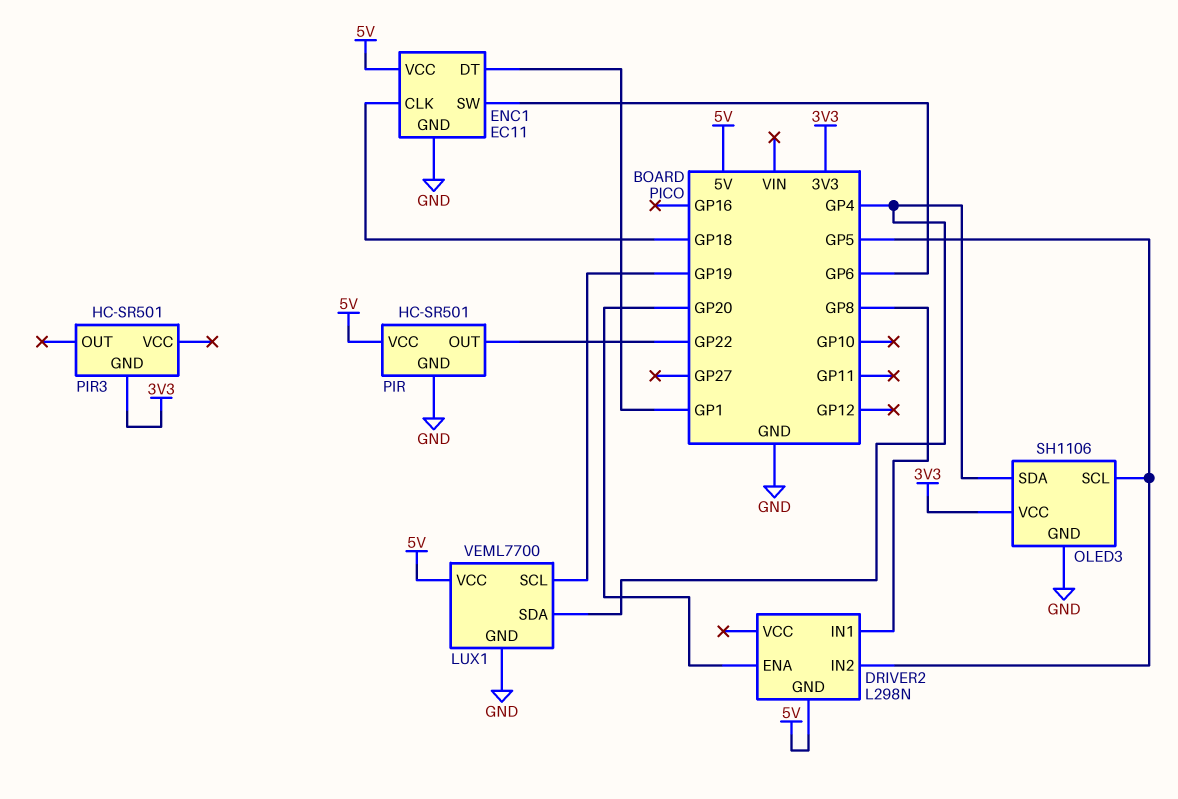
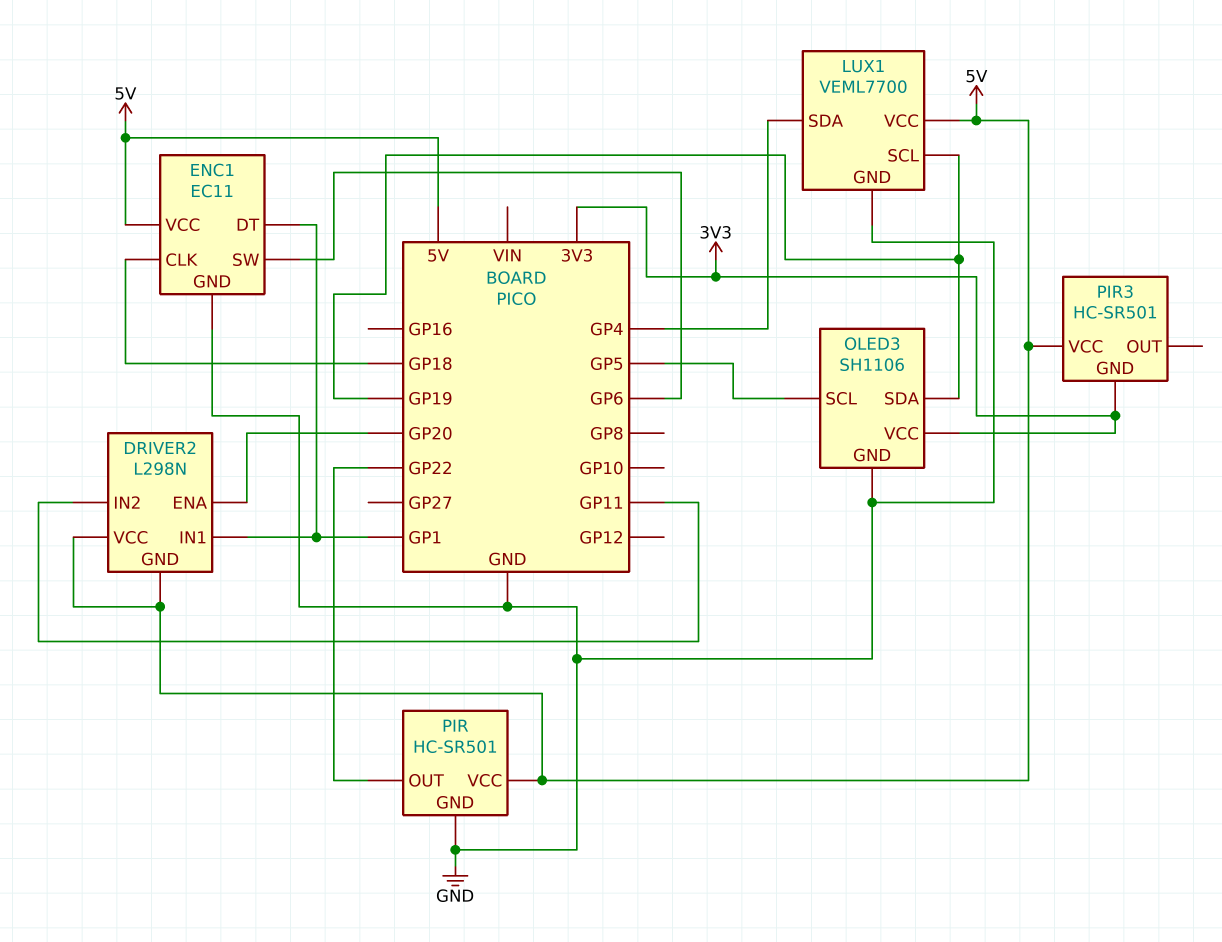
DRIVER2 pin IN1: GP8 -> GP1
DRIVER2 pin IN2: GP5 -> GP11
DRIVER2 pin VCC: none -> 5V
OLED3 pin SDA: GP4 -> GP19
PIR3 pin VCC: none -> 5V

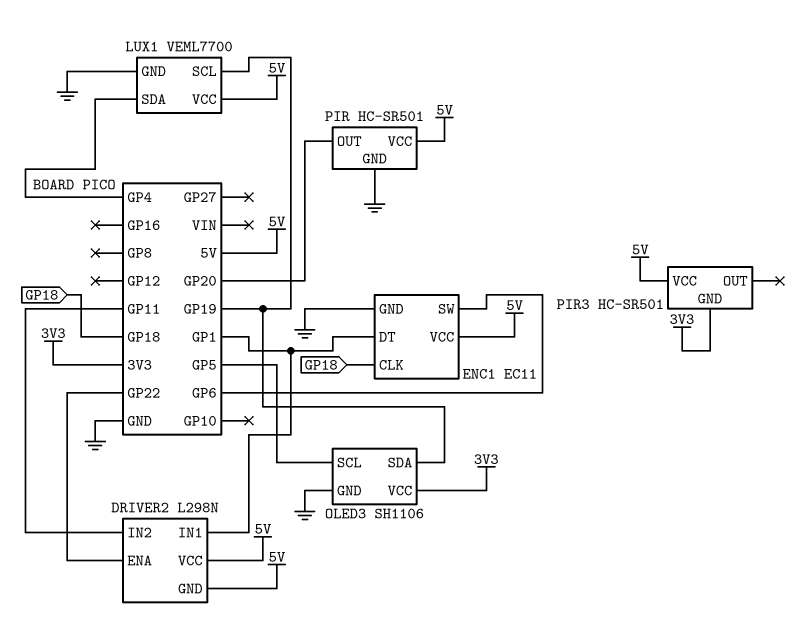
DRIVER2 pin ENA: GP20 -> GP22
PIR pin OUT: GP22 -> GP20

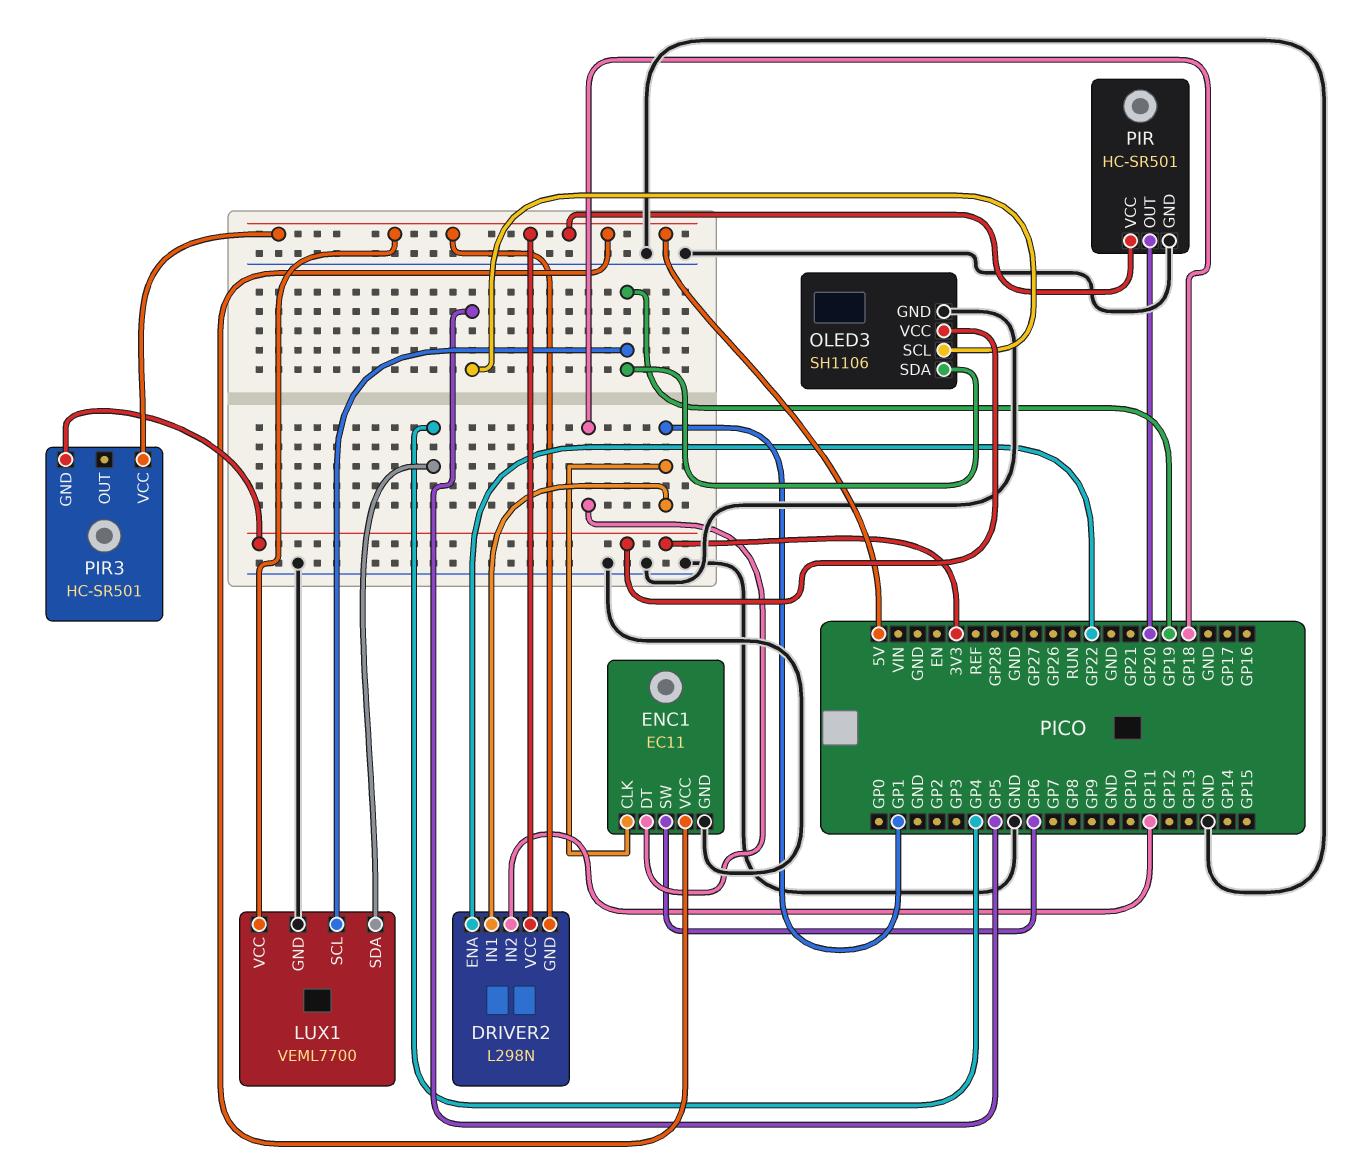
ENC1 pin CLK: GP18 -> GP1
ENC1 pin DT: GP1 -> GP18

